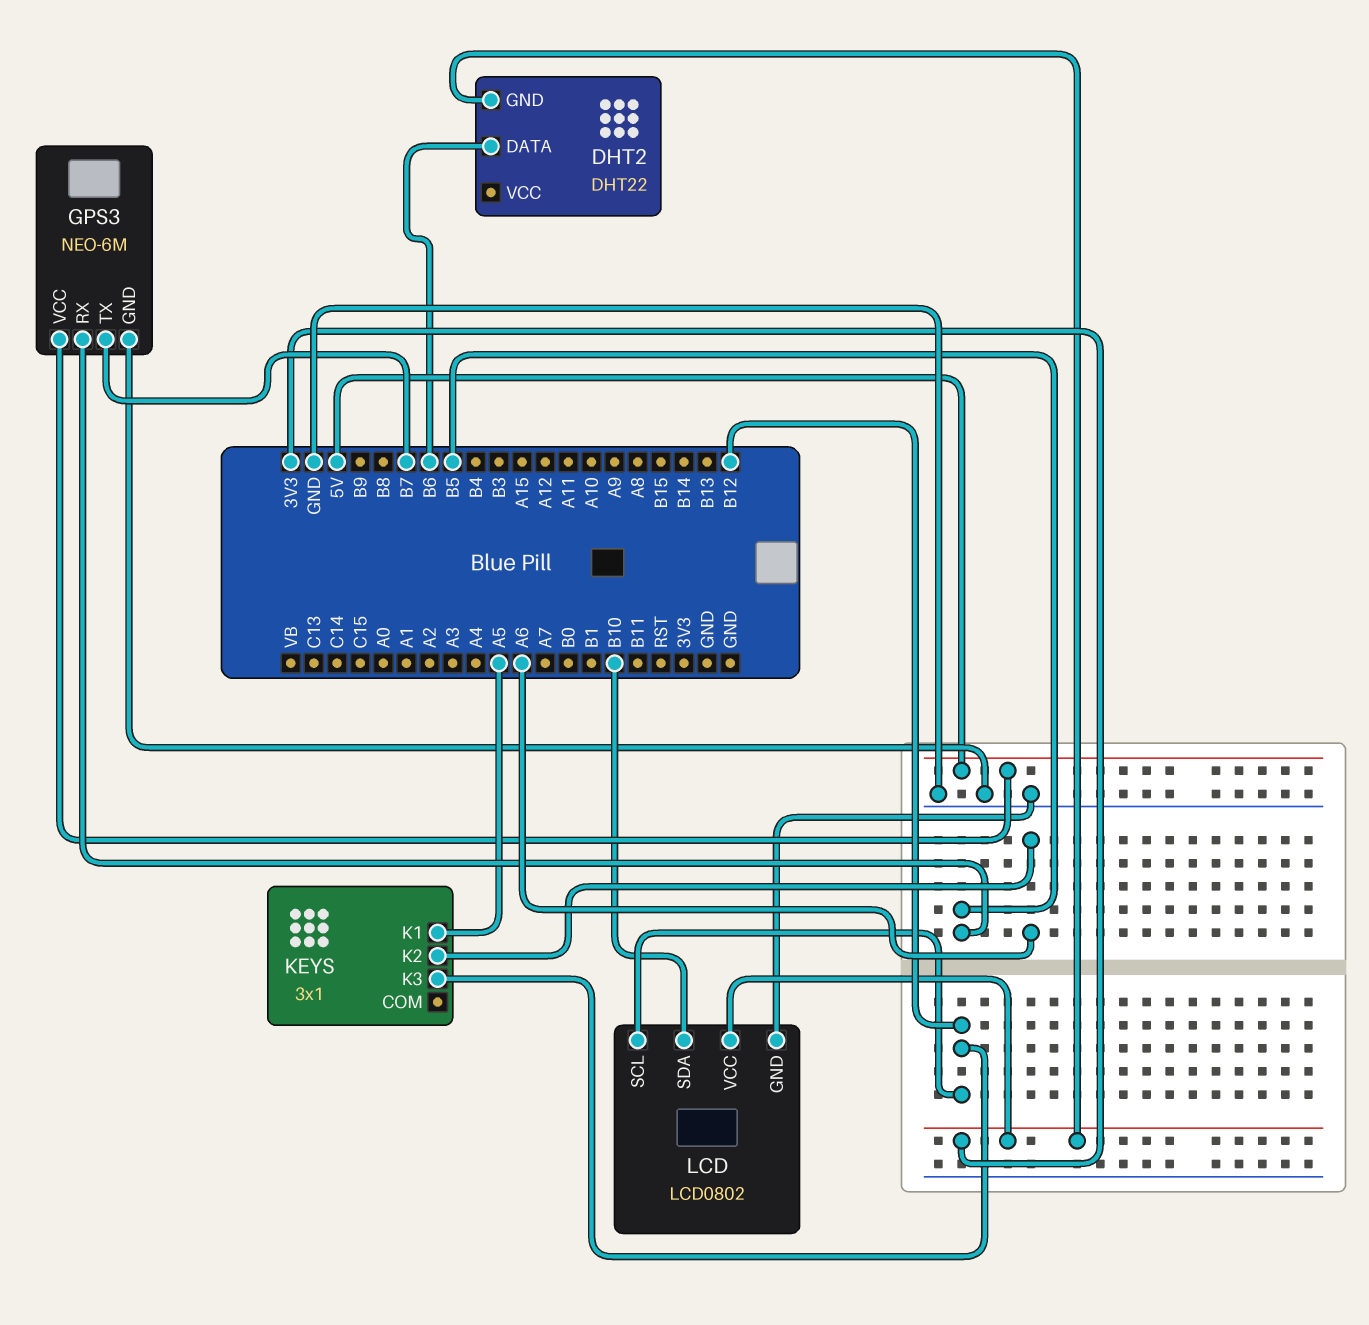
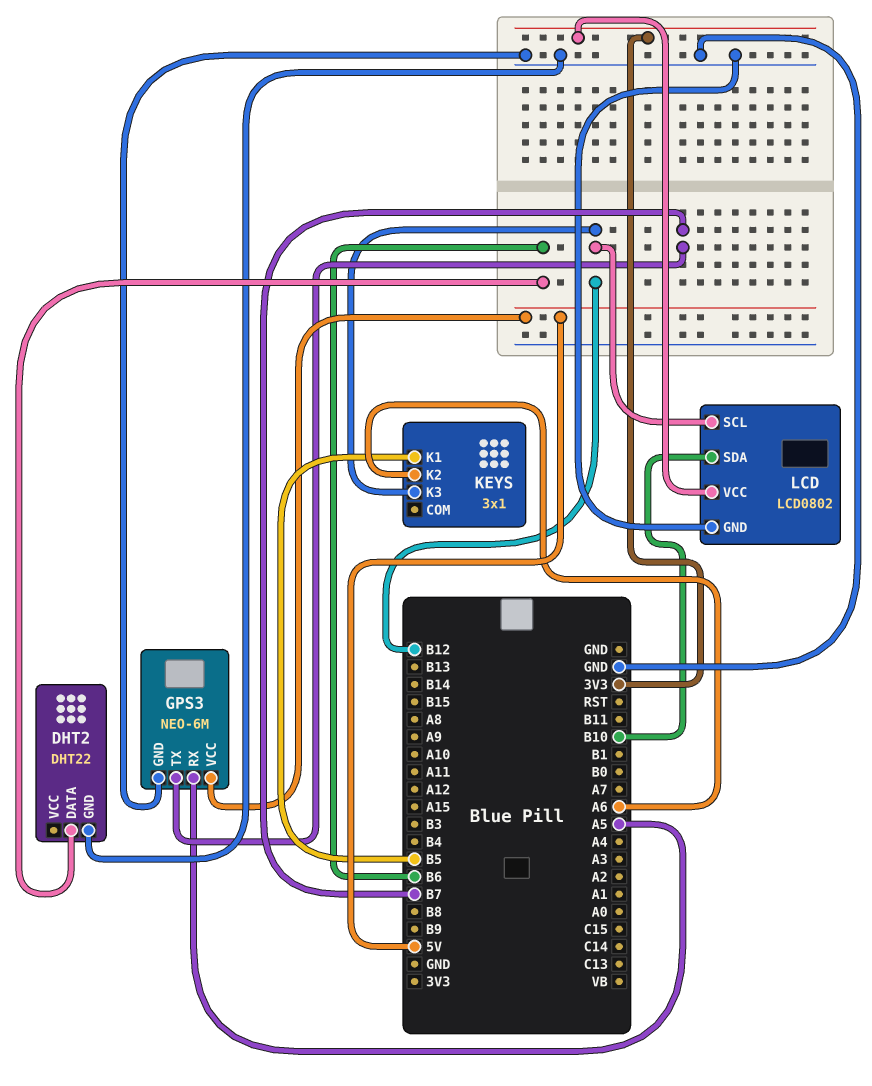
DHT2 pin GND: 3V3 -> GND
GPS3 pin RX: B5 -> A5
KEYS pin K1: A5 -> B5

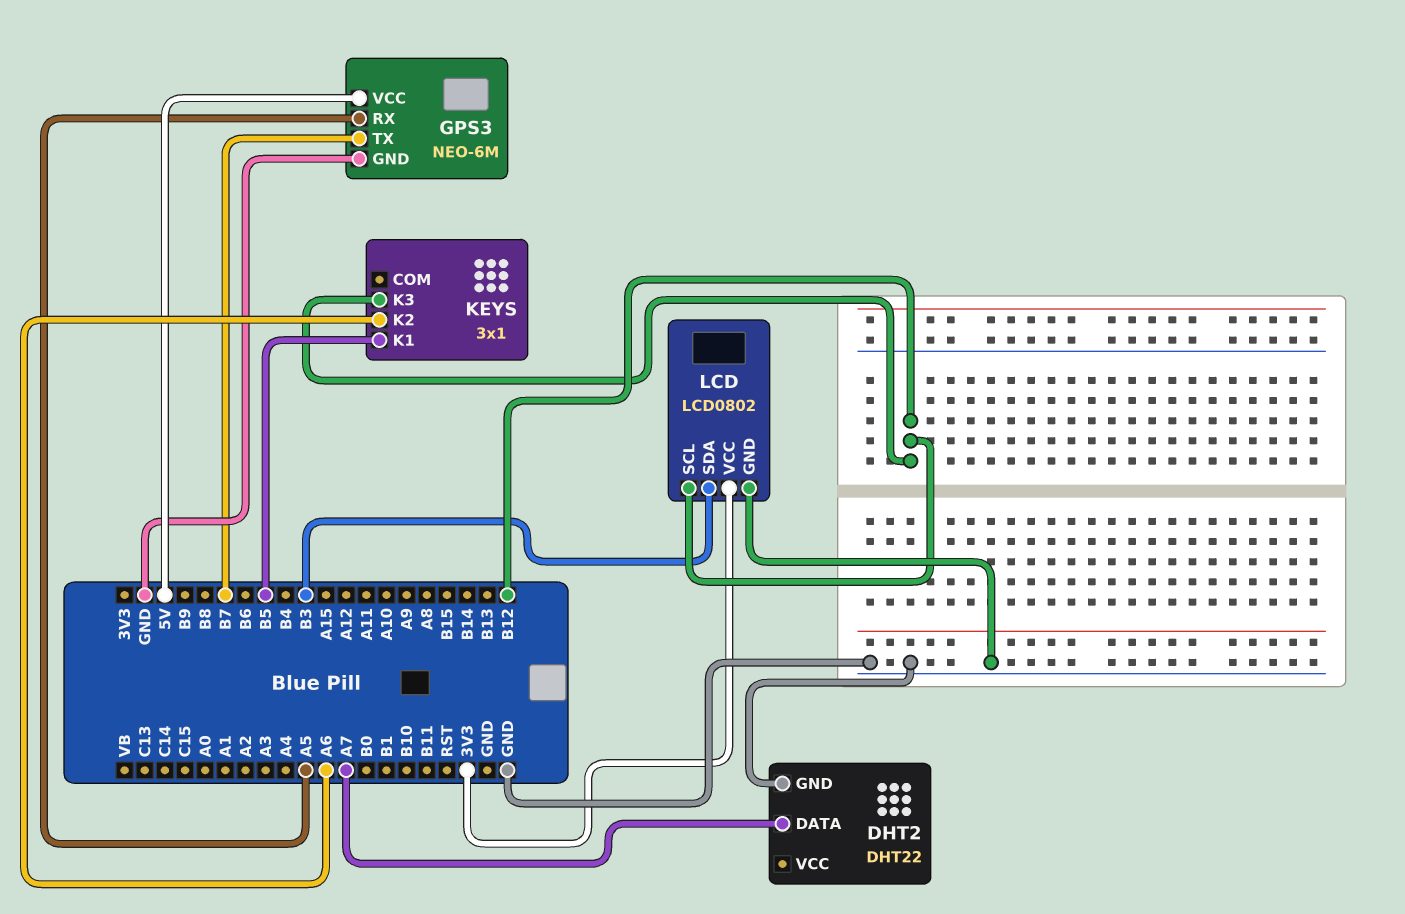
DHT2 pin DATA: B6 -> A7
LCD pin SDA: B10 -> B3

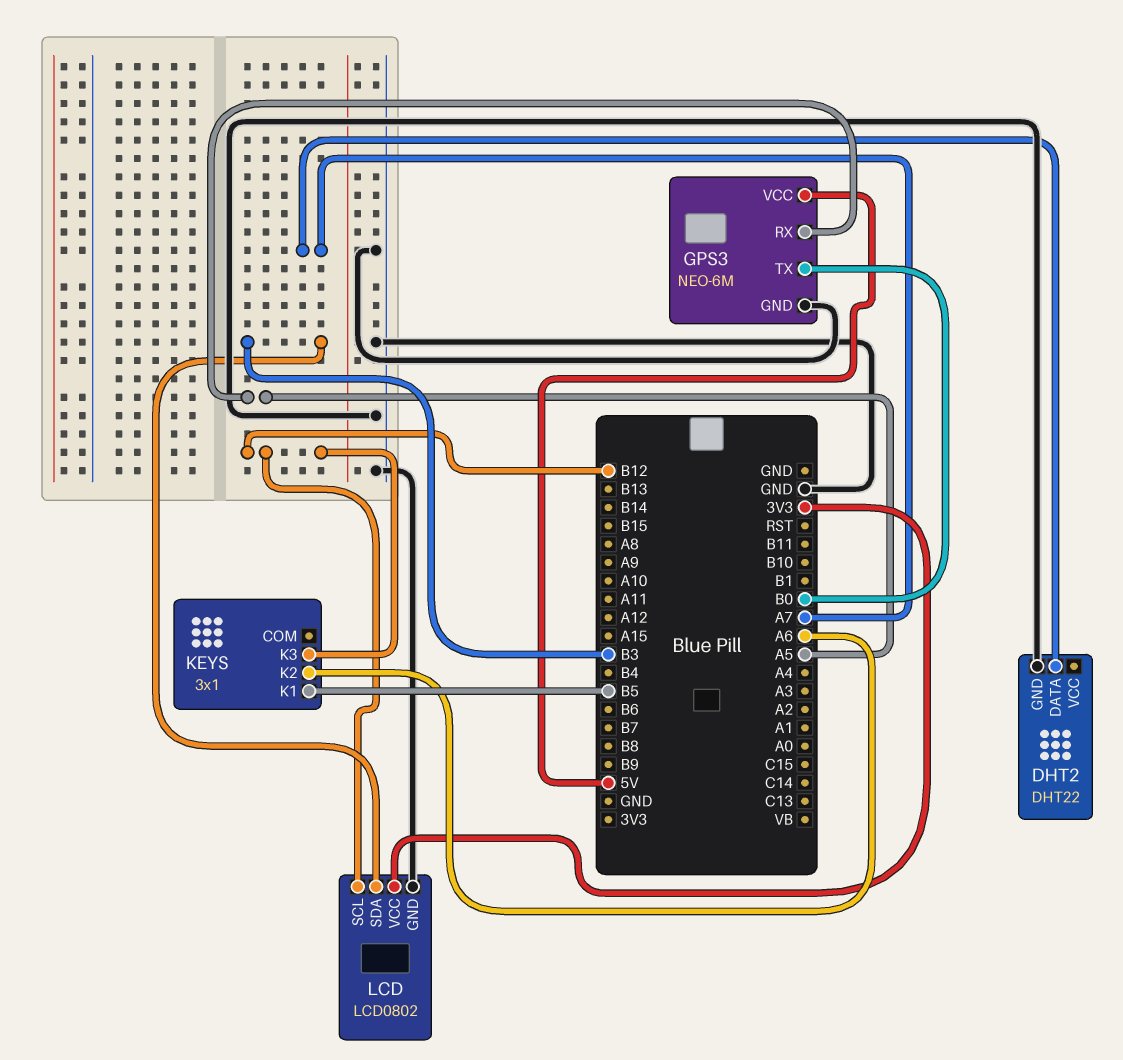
GPS3 pin TX: B7 -> B0

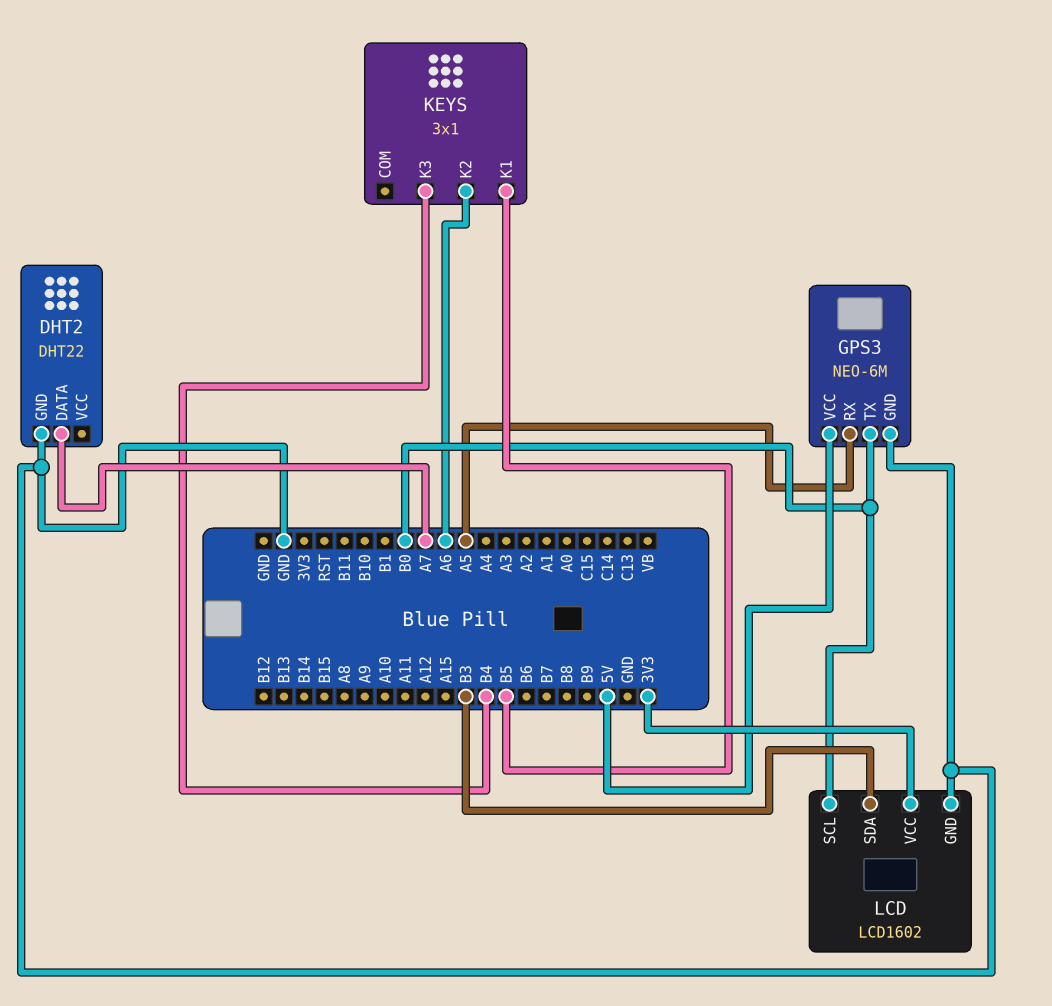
KEYS pin K3: B12 -> B4
LCD: LCD0802 -> LCD1602
LCD pin SCL: B12 -> B0

